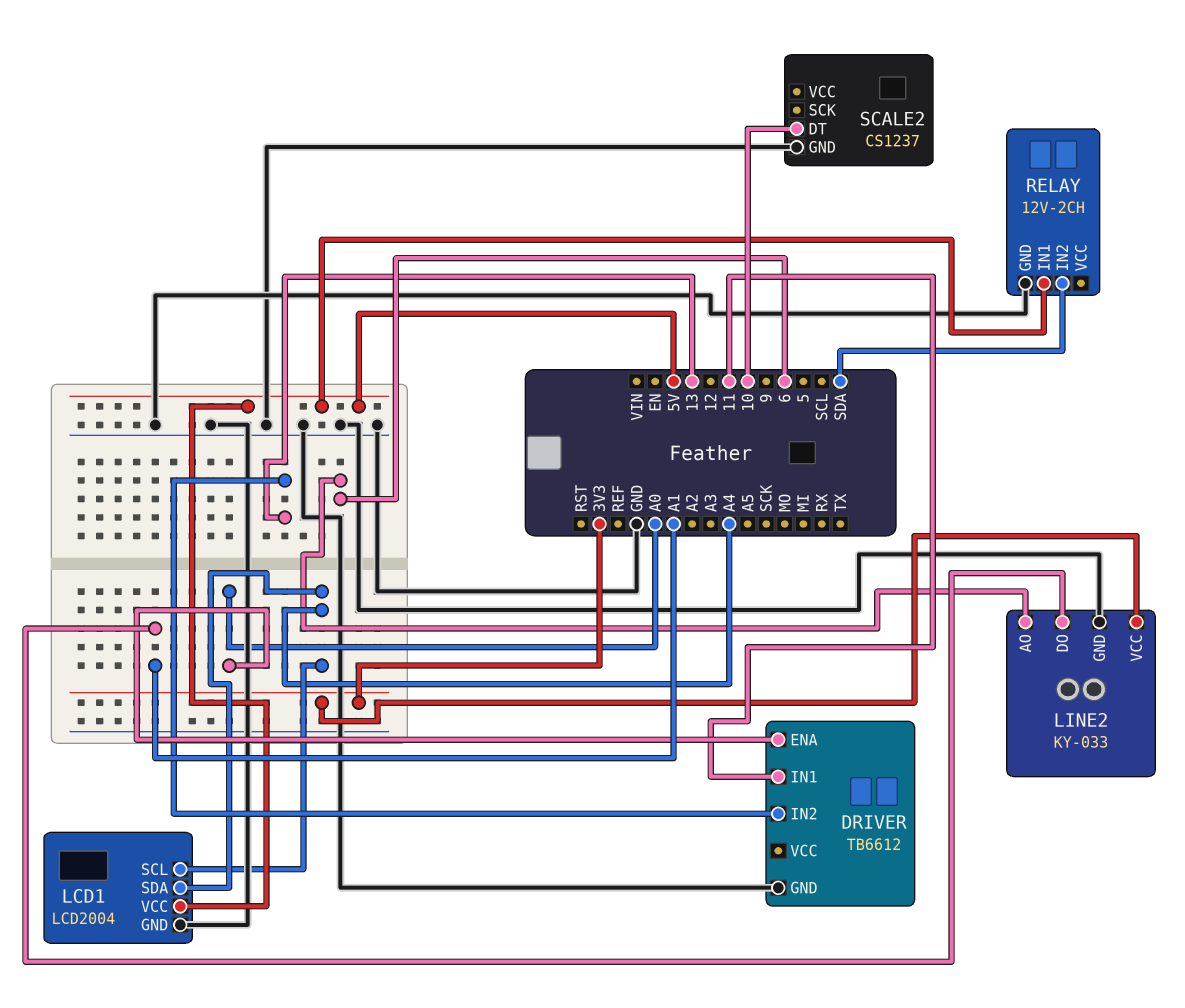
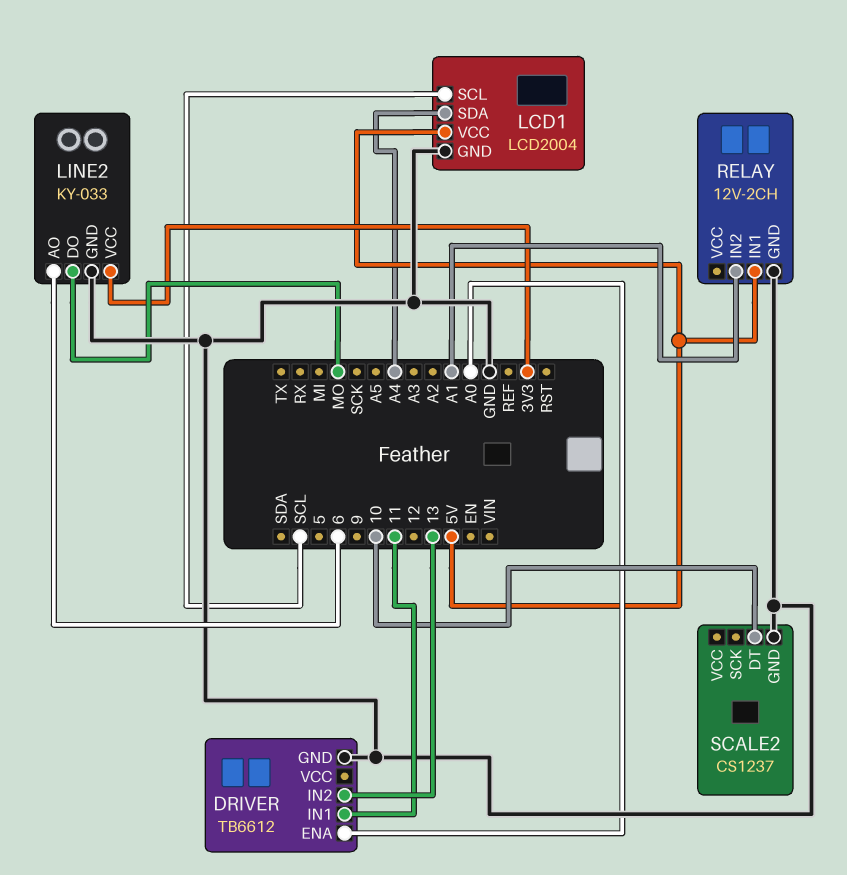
LCD1 pin SCL: A4 -> SCL
LINE2 pin DO: A1 -> MO
RELAY pin IN2: SDA -> A1

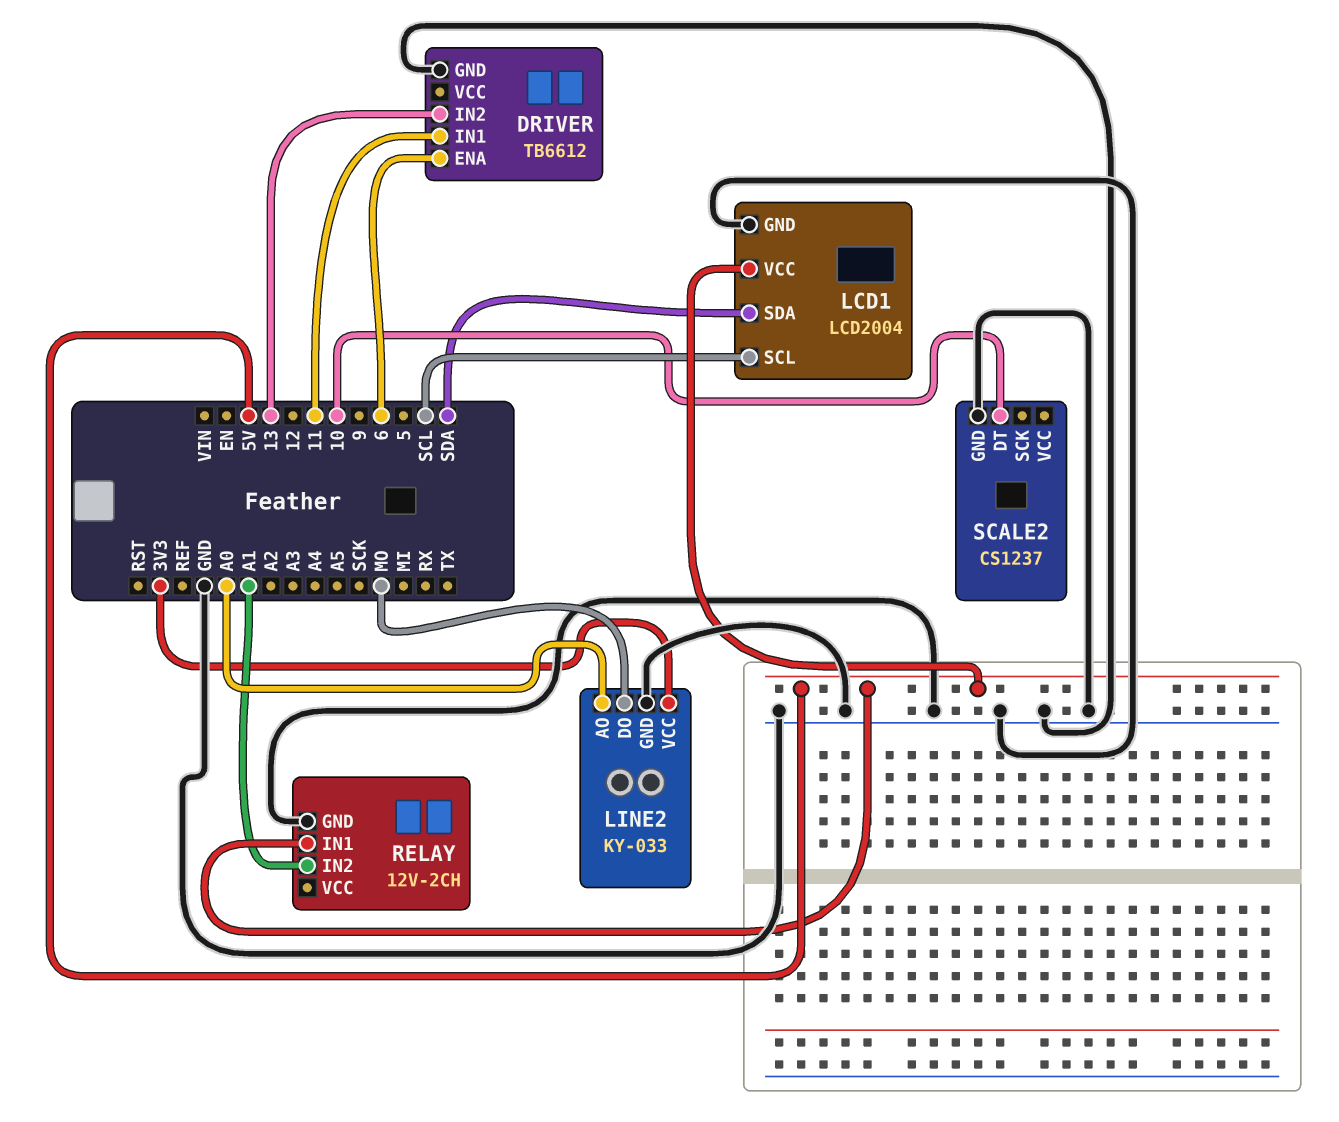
DRIVER pin ENA: A0 -> 6
LCD1 pin SDA: A4 -> SDA
LINE2 pin AO: 6 -> A0

